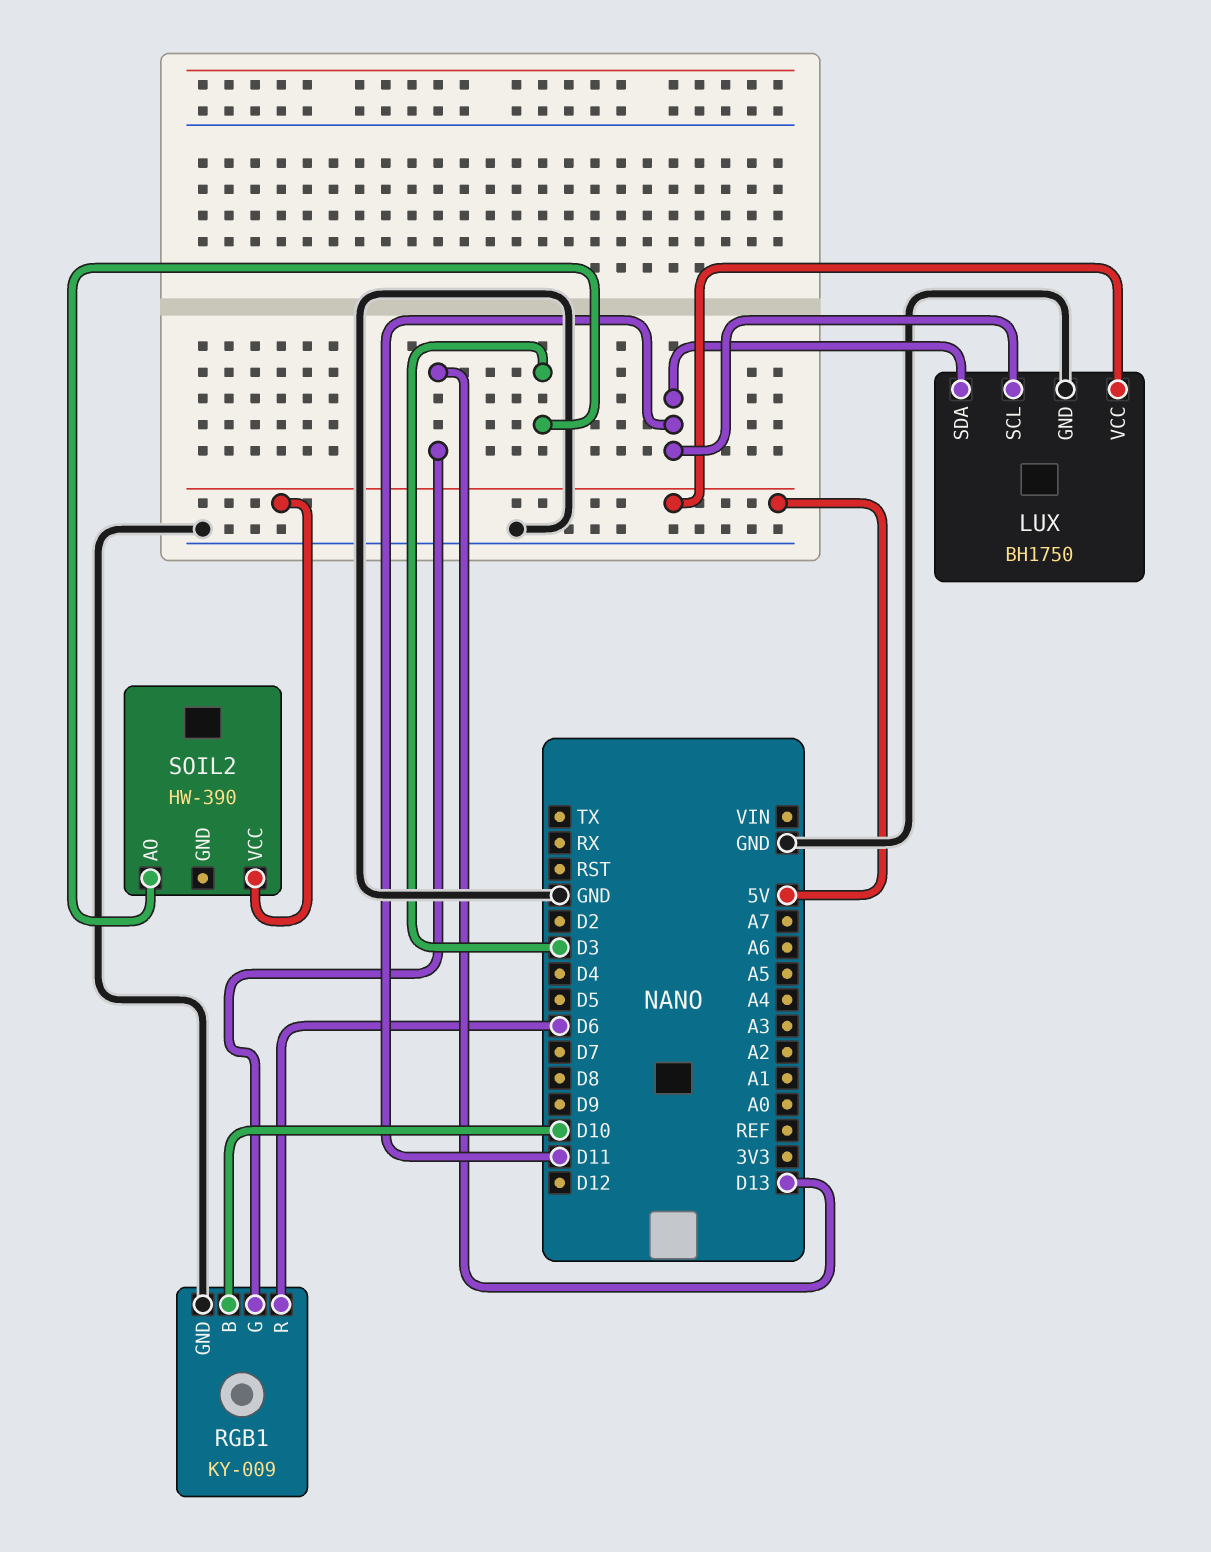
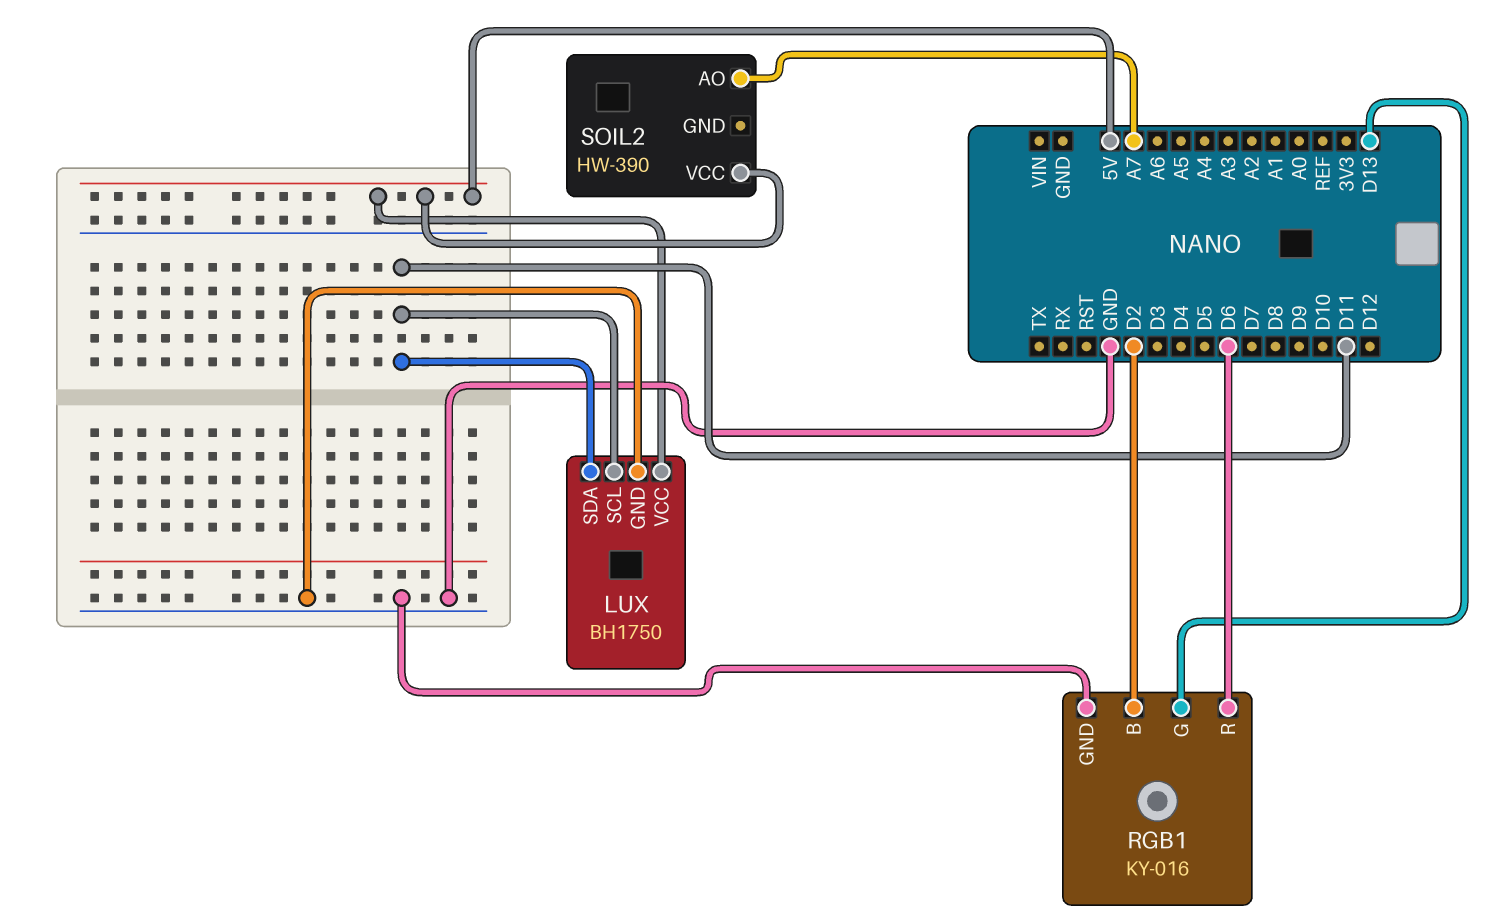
RGB1: KY-009 -> KY-016
RGB1 pin B: D10 -> D2
SOIL2 pin AO: D3 -> A7

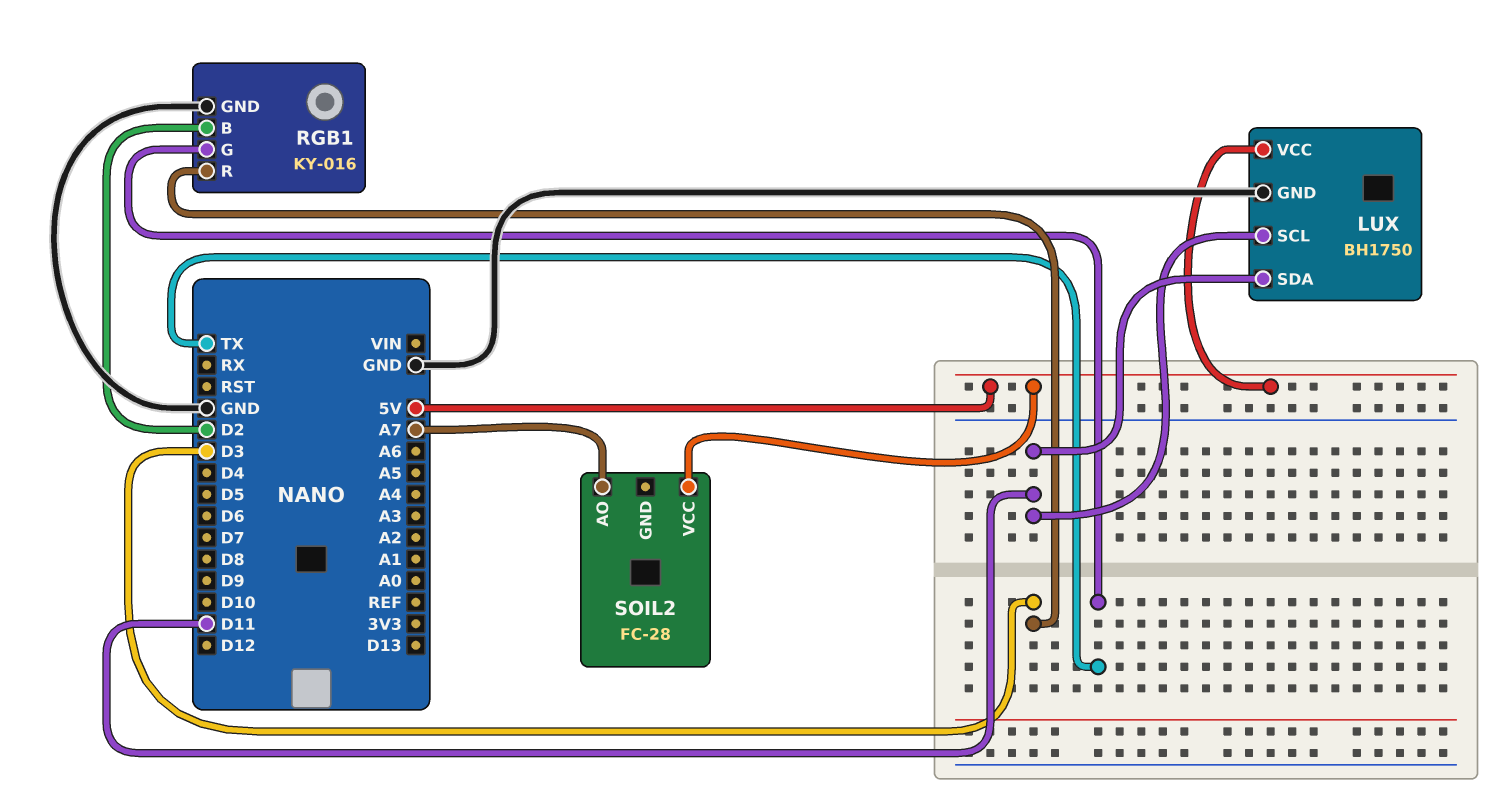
RGB1 pin G: D13 -> TX
RGB1 pin R: D6 -> D3
SOIL2: HW-390 -> FC-28

